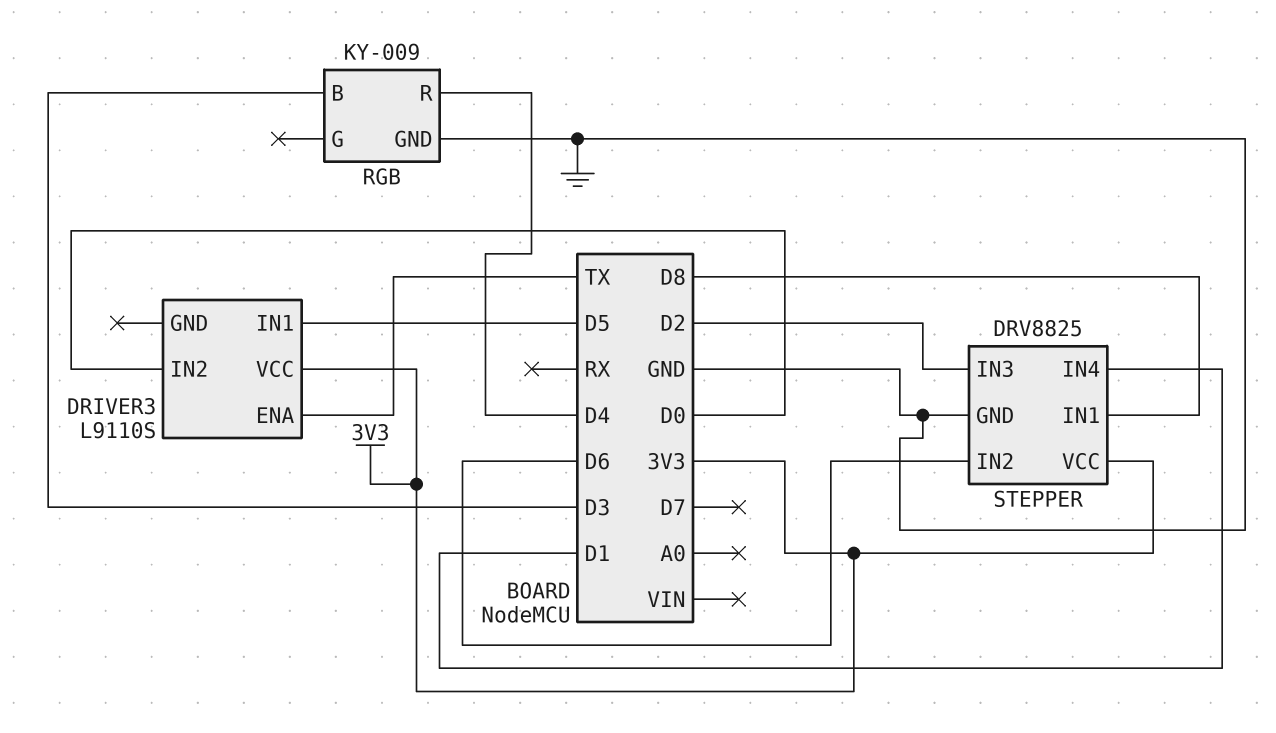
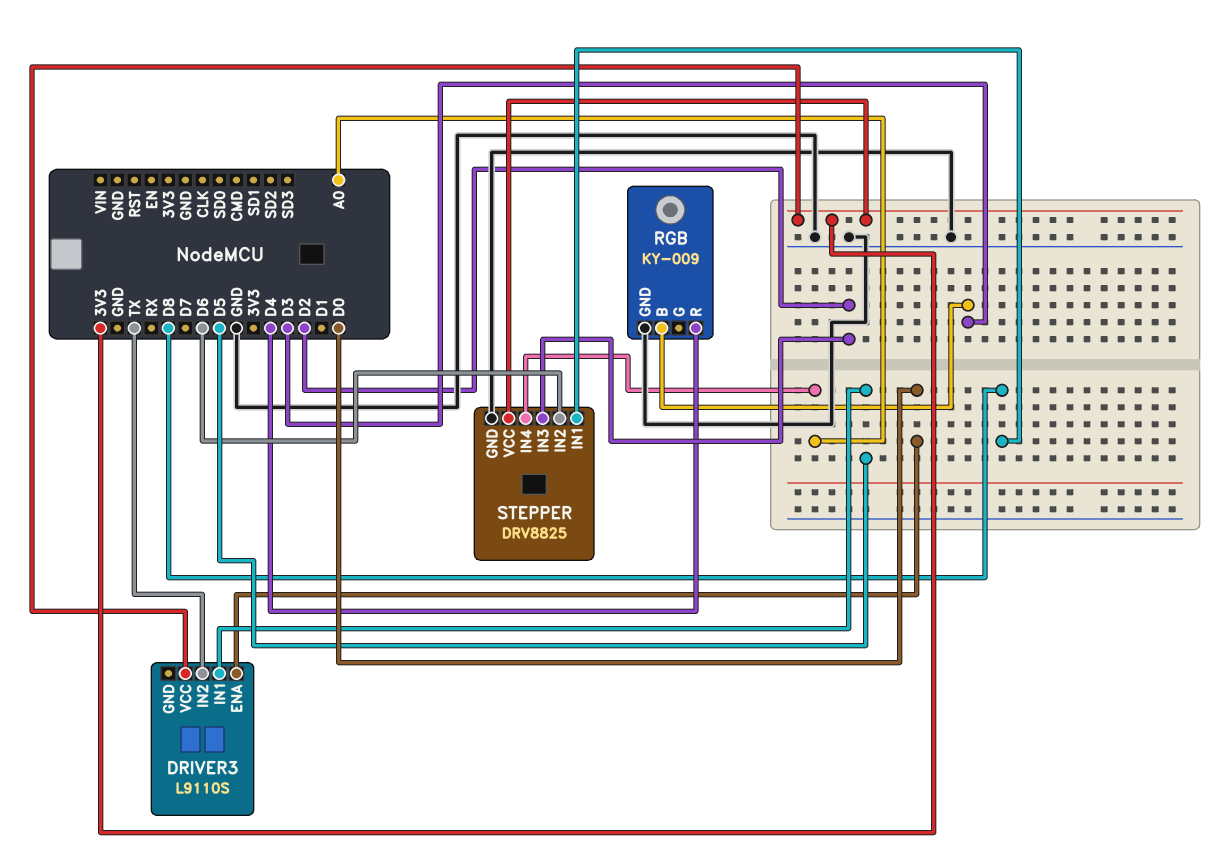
DRIVER3 pin ENA: TX -> D0
DRIVER3 pin IN2: D0 -> TX
STEPPER pin IN4: D1 -> A0

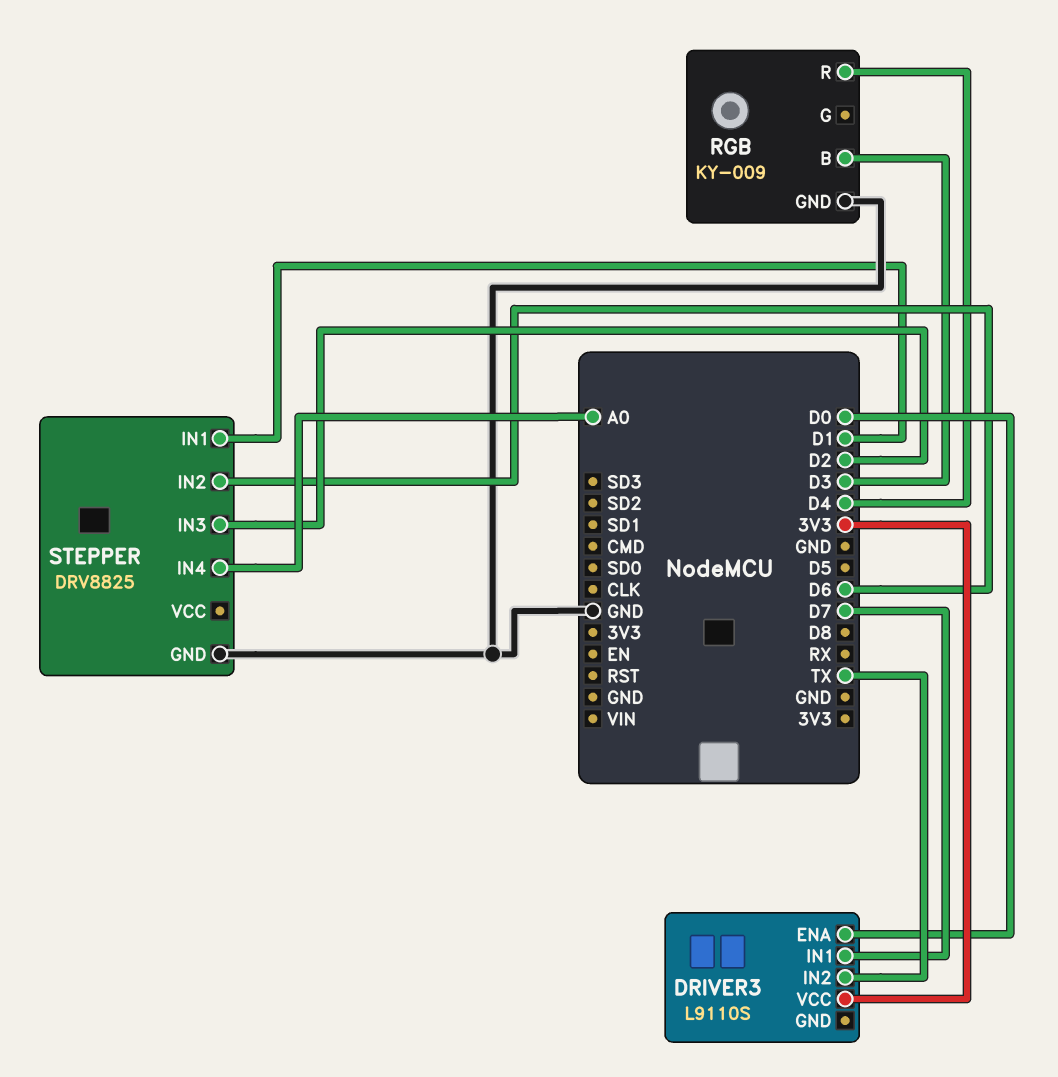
DRIVER3 pin IN1: D5 -> D7
STEPPER pin IN1: D8 -> D1
STEPPER pin VCC: 3V3 -> none

